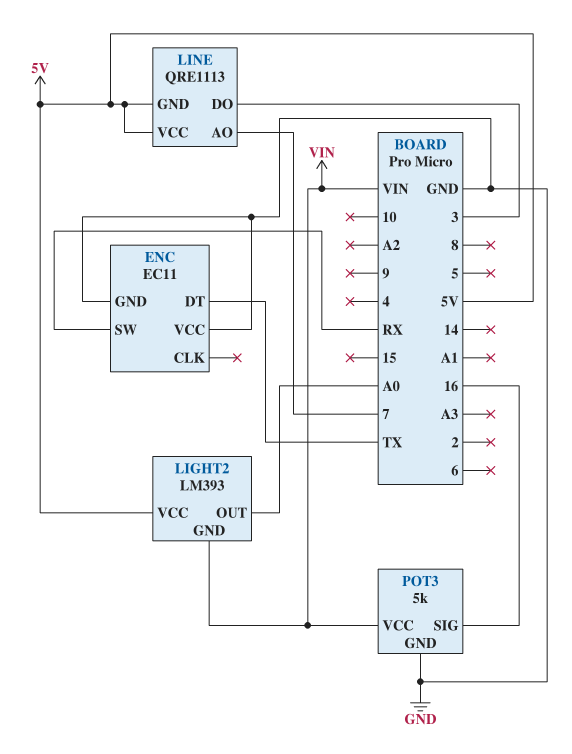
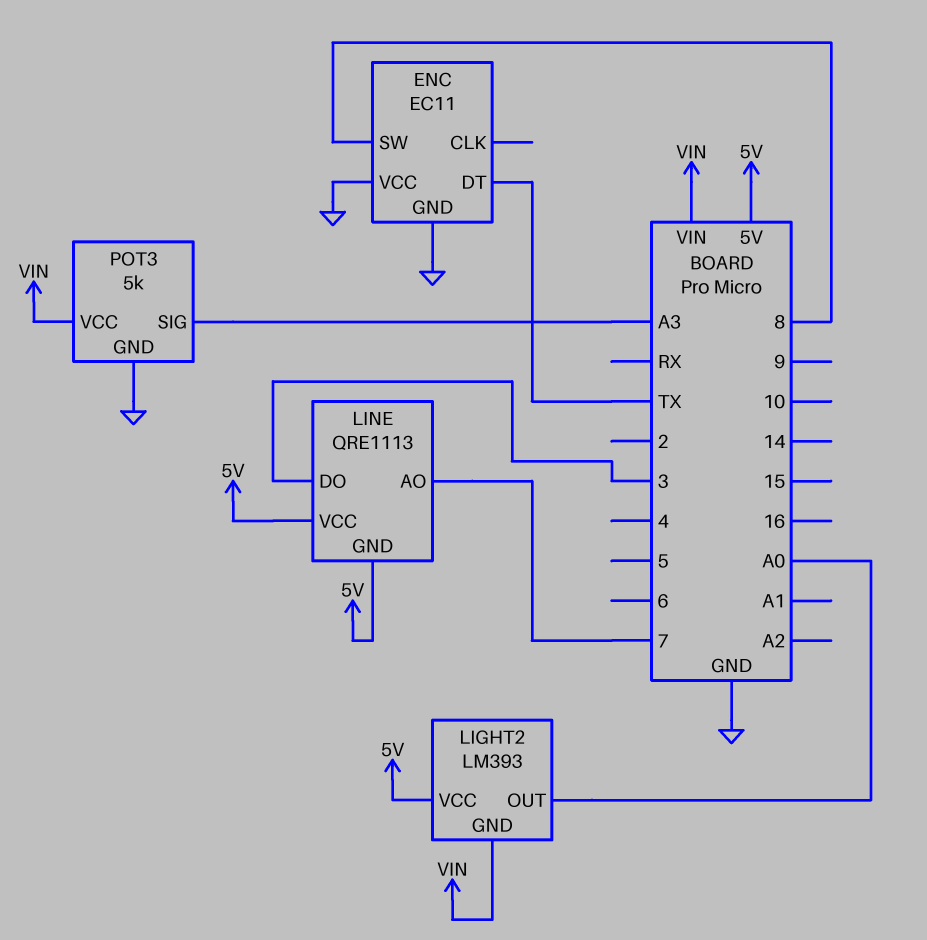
ENC pin SW: RX -> 8
POT3 pin SIG: 16 -> A3

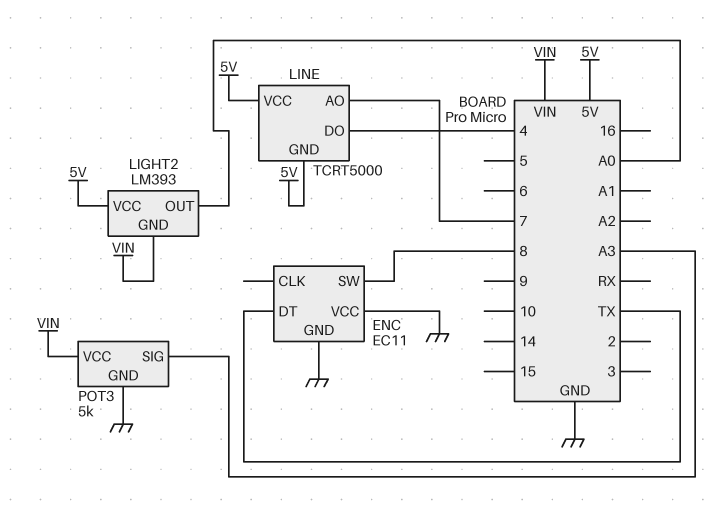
LINE: QRE1113 -> TCRT5000
LINE pin DO: 3 -> 4

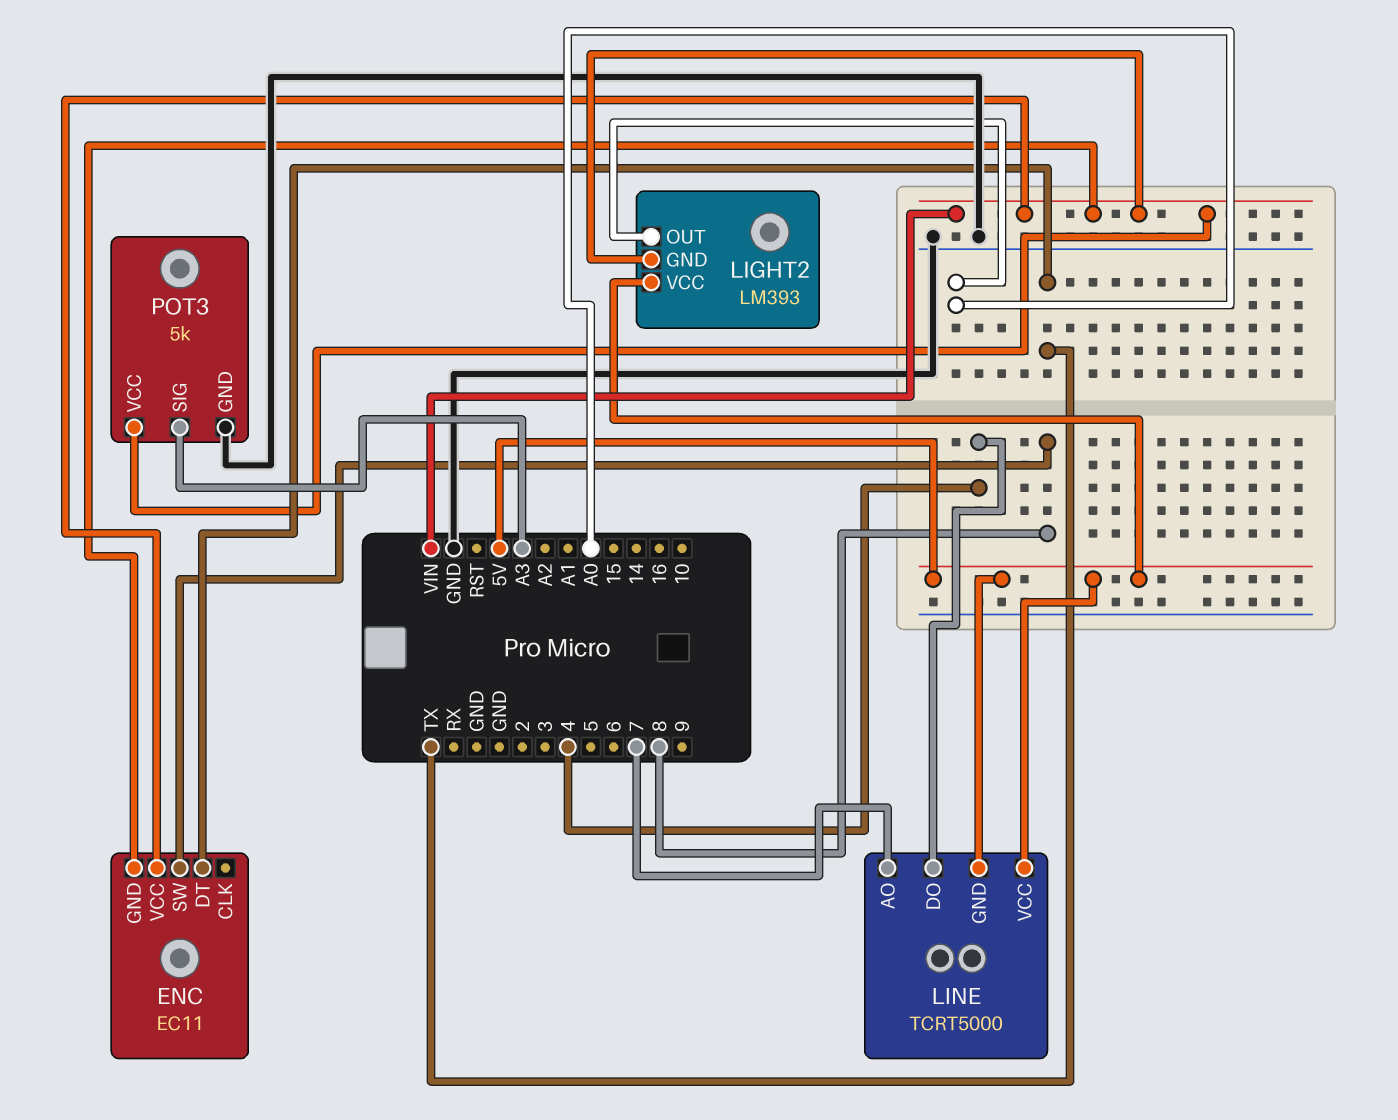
ENC pin GND: GND -> VIN
ENC pin VCC: GND -> VIN

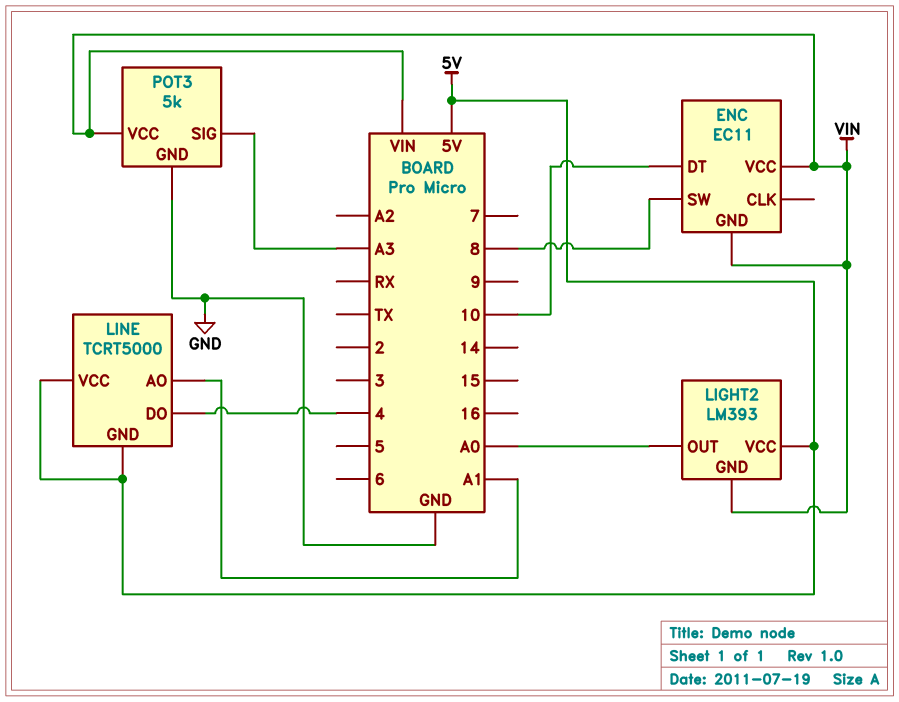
ENC pin DT: TX -> 10
LINE pin AO: 7 -> A1

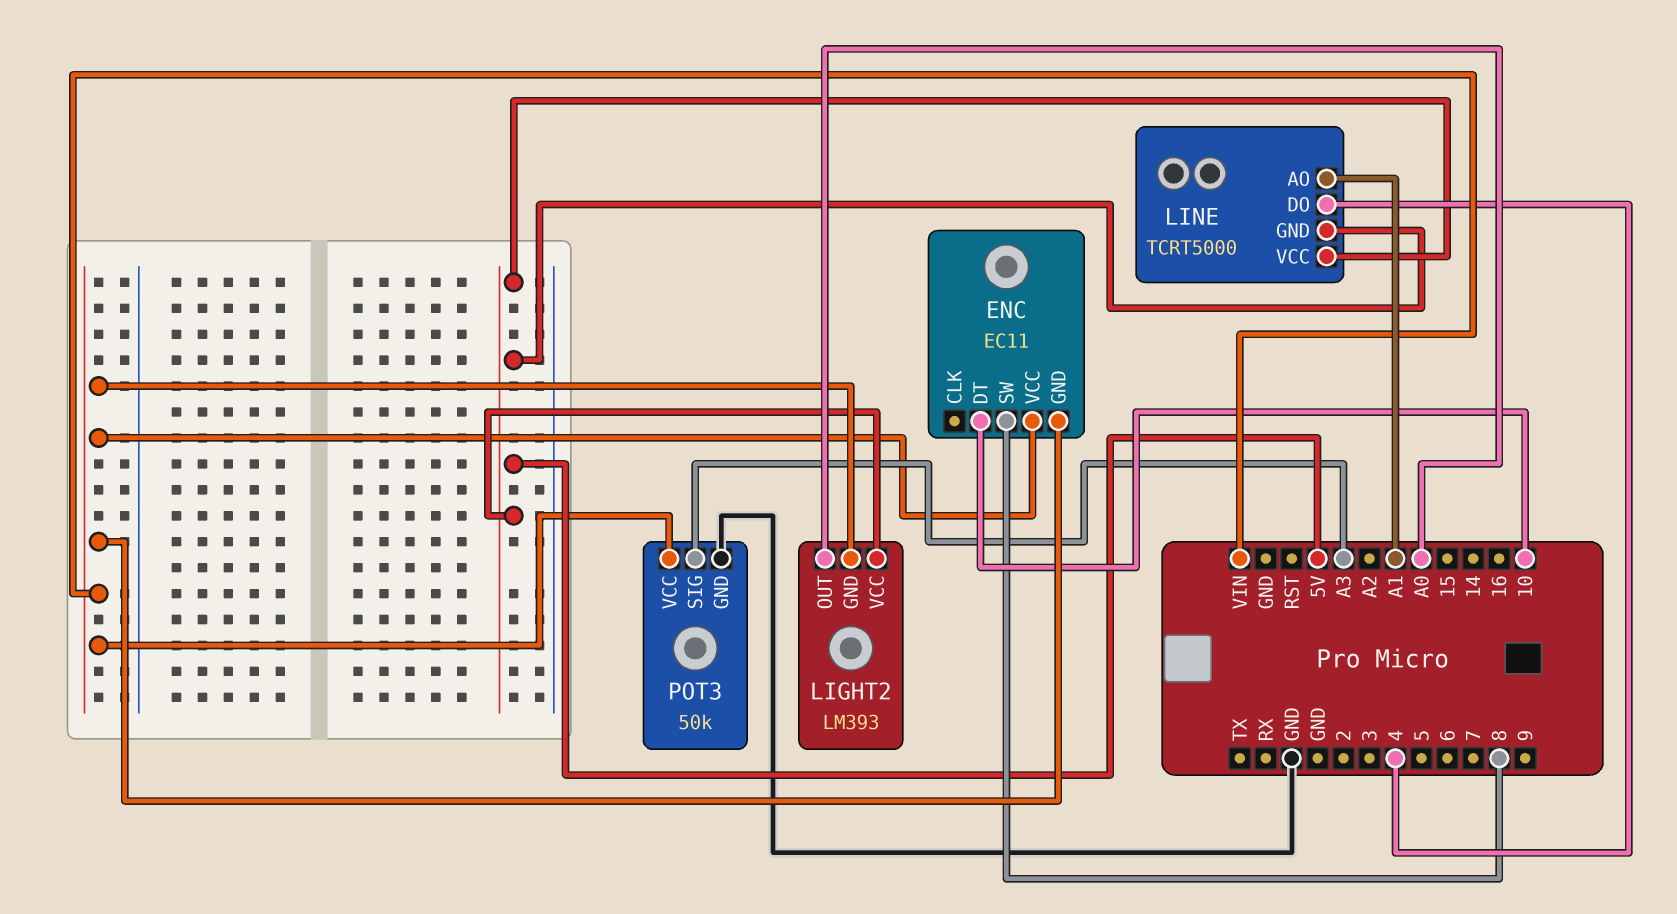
POT3: 5k -> 50k

